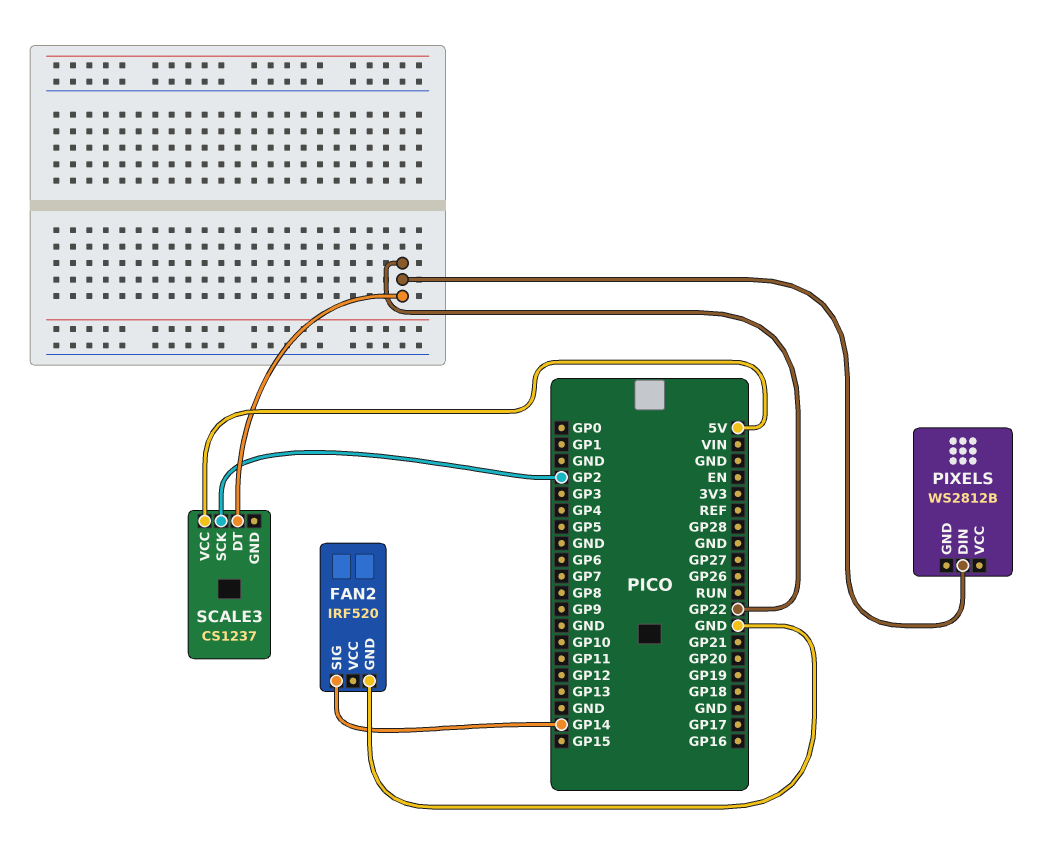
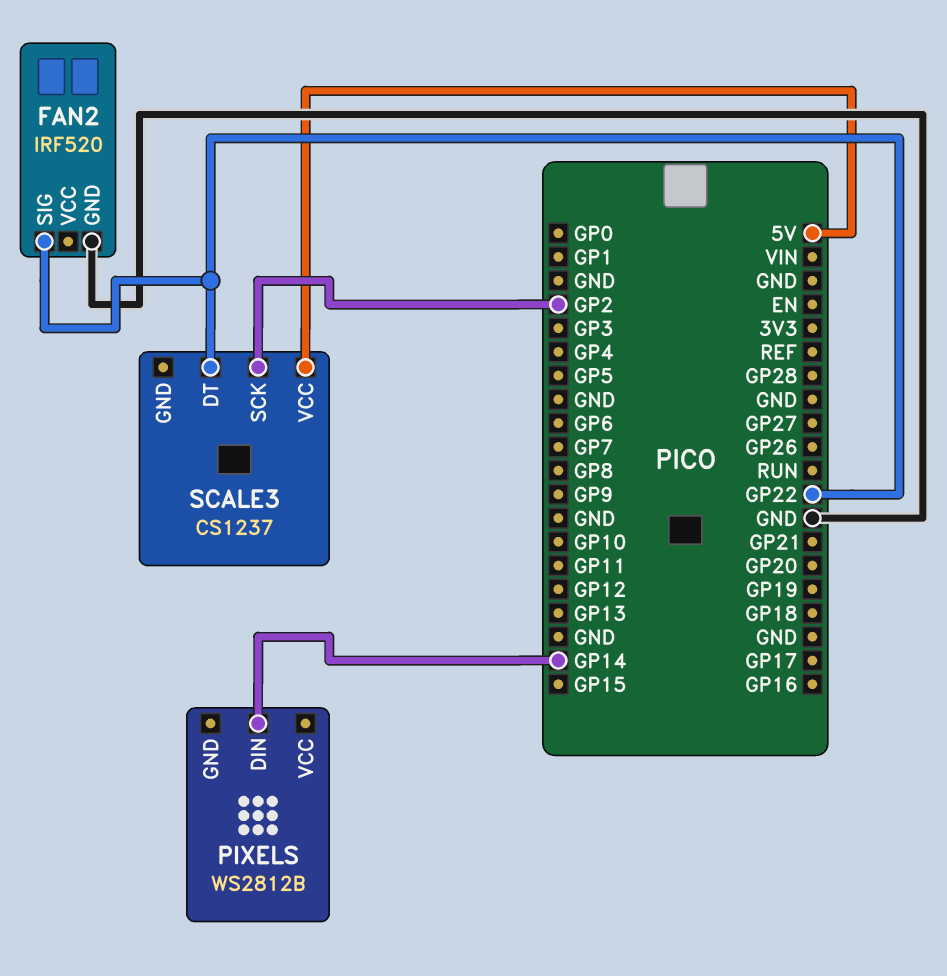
FAN2 pin SIG: GP14 -> GP22
PIXELS pin DIN: GP22 -> GP14

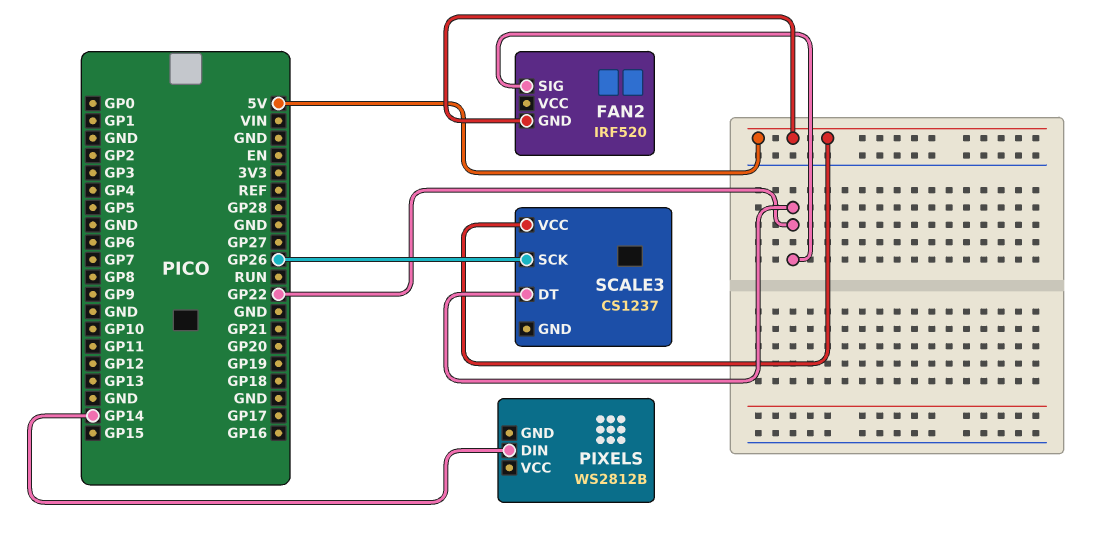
FAN2 pin GND: GND -> 5V
SCALE3 pin SCK: GP2 -> GP26

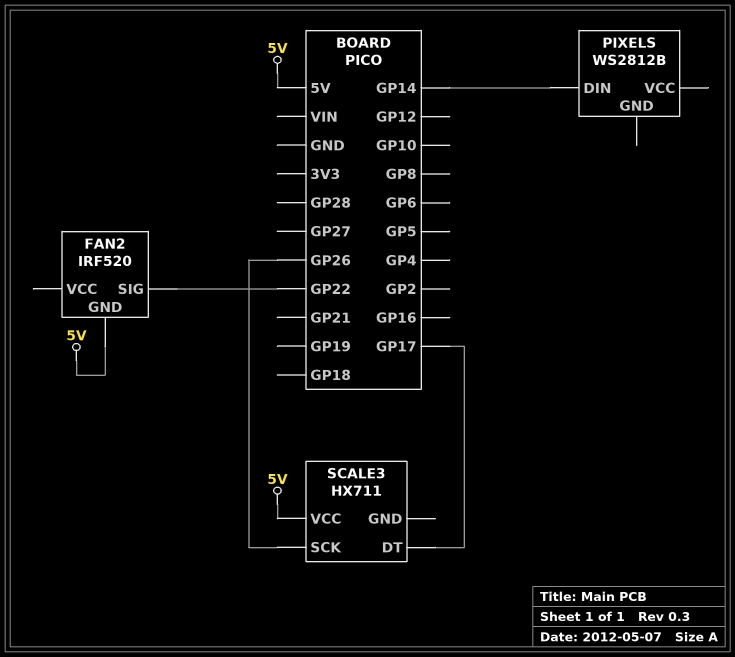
SCALE3: CS1237 -> HX711
SCALE3 pin DT: GP22 -> GP17

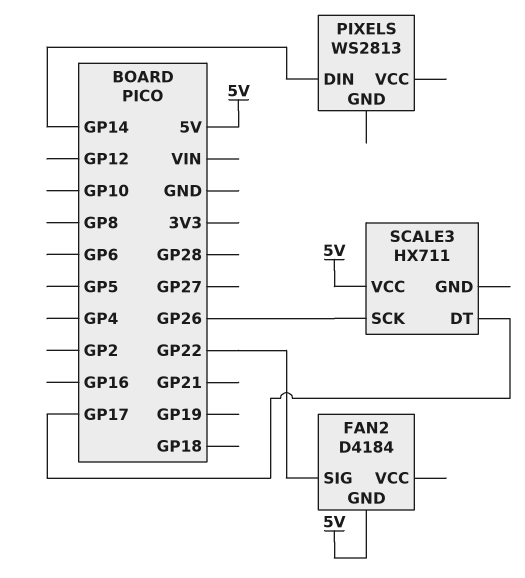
FAN2: IRF520 -> D4184
PIXELS: WS2812B -> WS2813

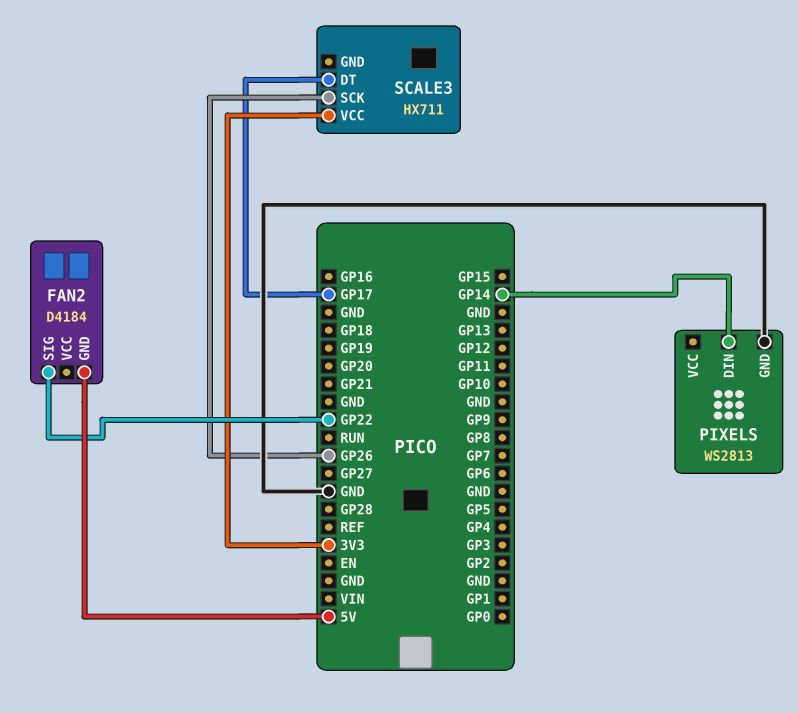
PIXELS pin GND: none -> GND
SCALE3 pin VCC: 5V -> 3V3

